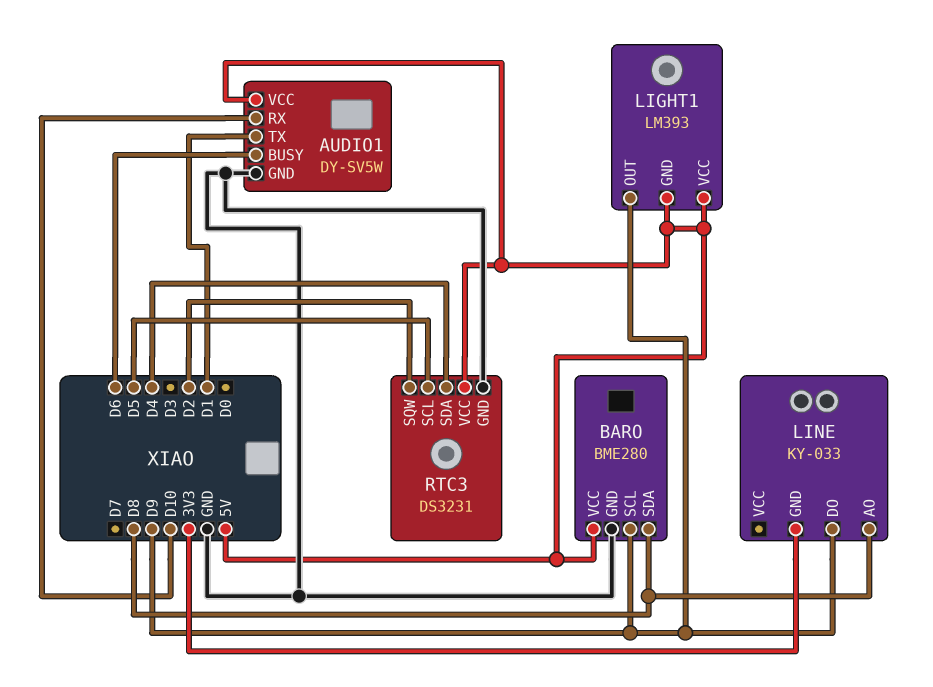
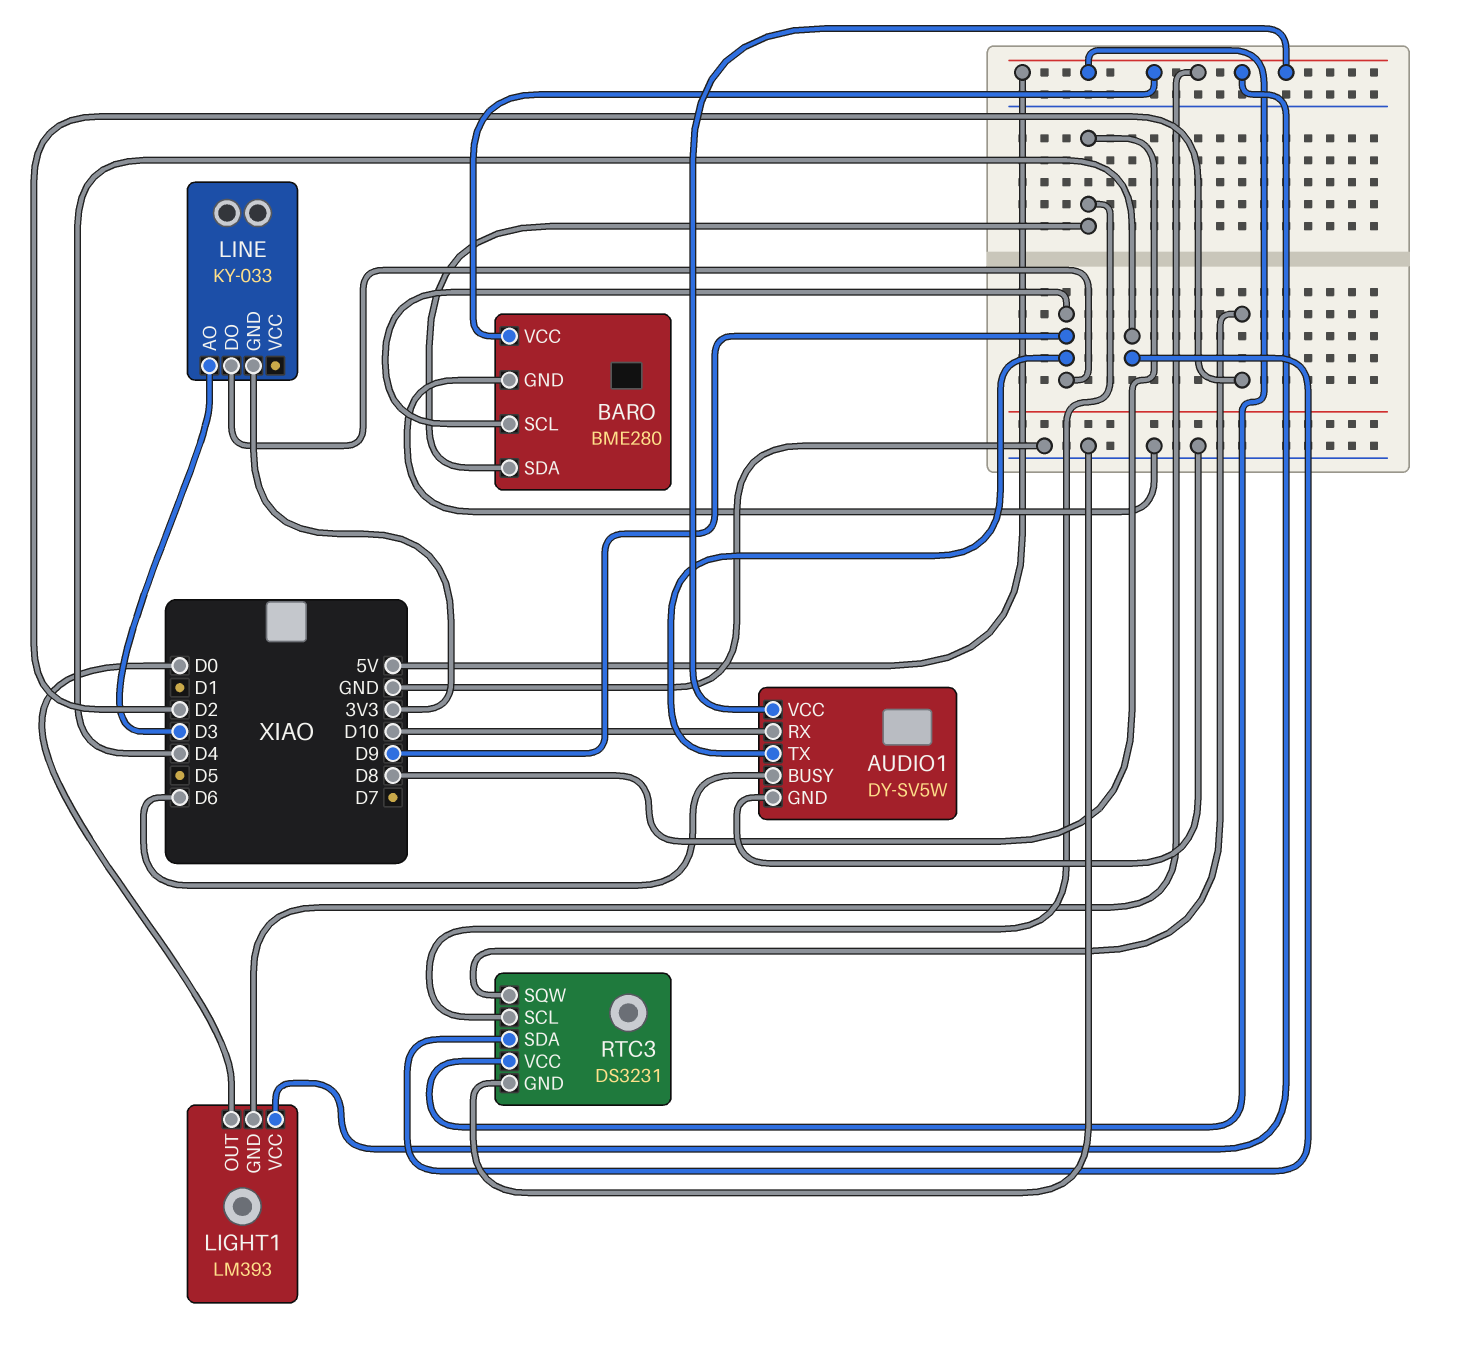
AUDIO1 pin TX: D1 -> D9
LIGHT1 pin OUT: D9 -> D0
LINE pin AO: D8 -> D3
RTC3 pin SCL: D5 -> D8

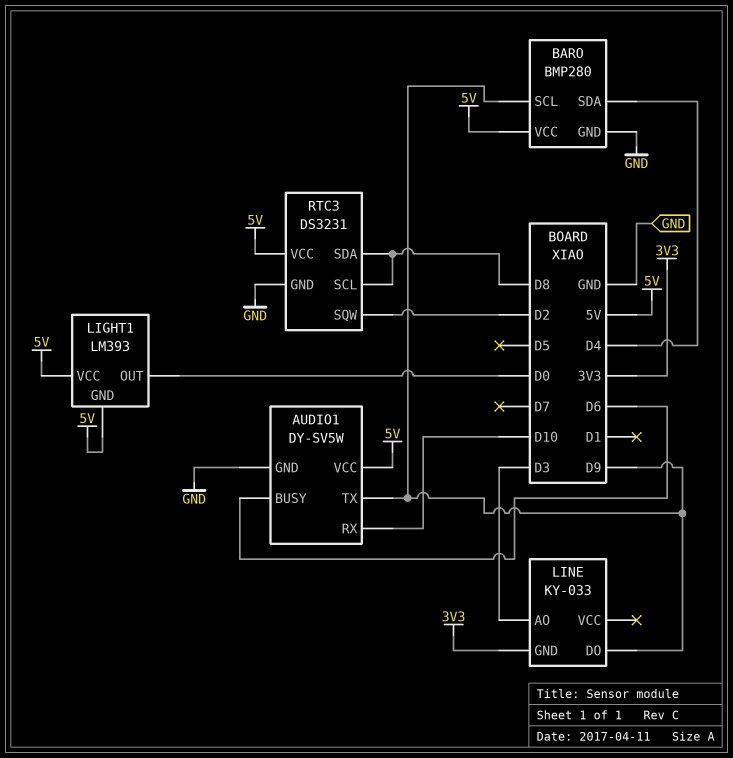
BARO: BME280 -> BMP280
BARO pin SDA: D8 -> D4
RTC3 pin SDA: D4 -> D8

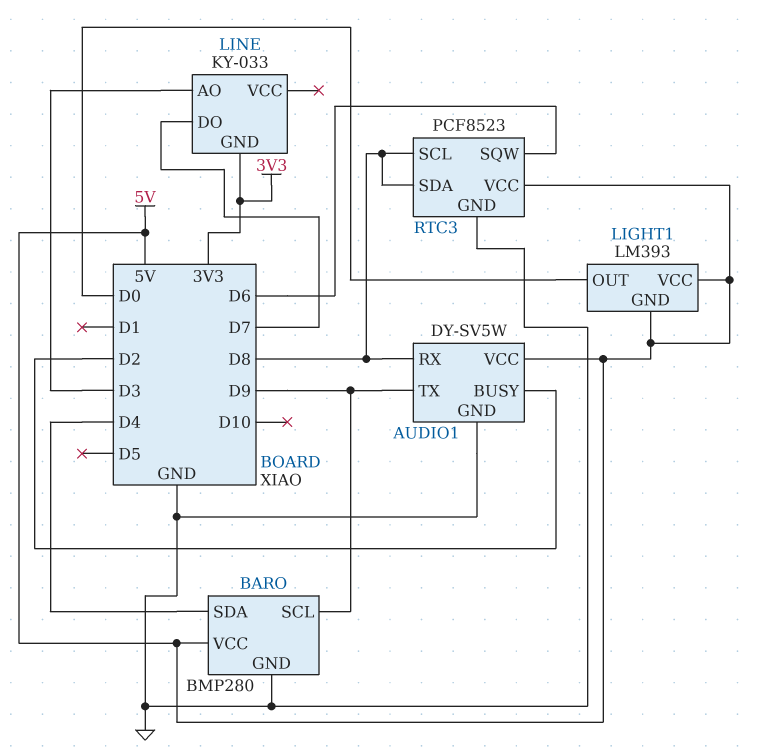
AUDIO1 pin BUSY: D6 -> D2
AUDIO1 pin RX: D10 -> D8
LINE pin DO: D9 -> D7
RTC3: DS3231 -> PCF8523
RTC3 pin SQW: D2 -> D6

